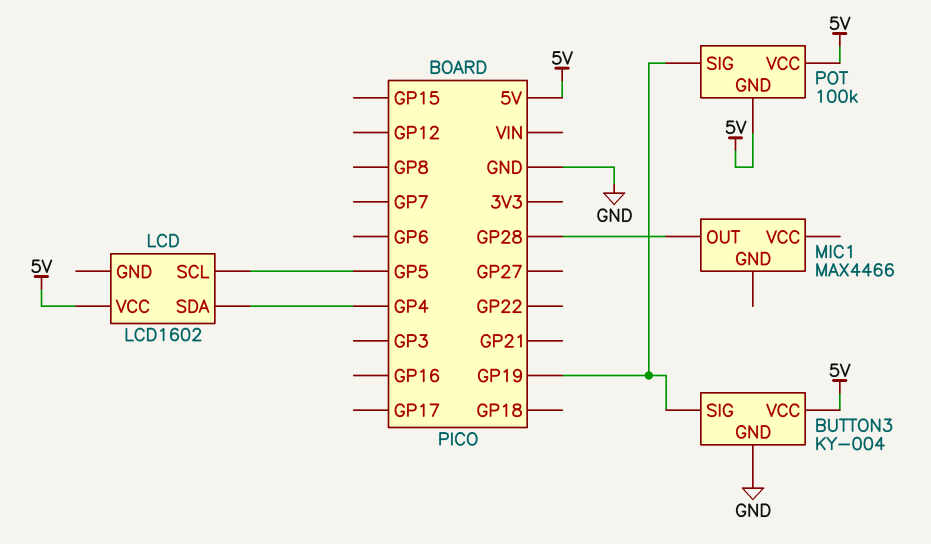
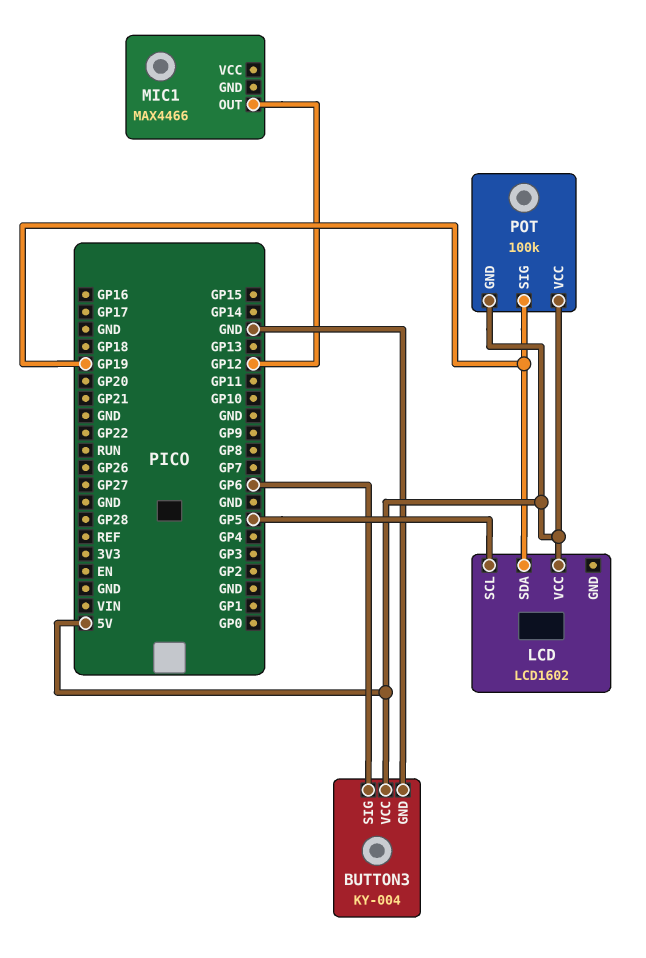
BUTTON3 pin SIG: GP19 -> GP6
LCD pin SDA: GP4 -> GP19
MIC1 pin OUT: GP28 -> GP12

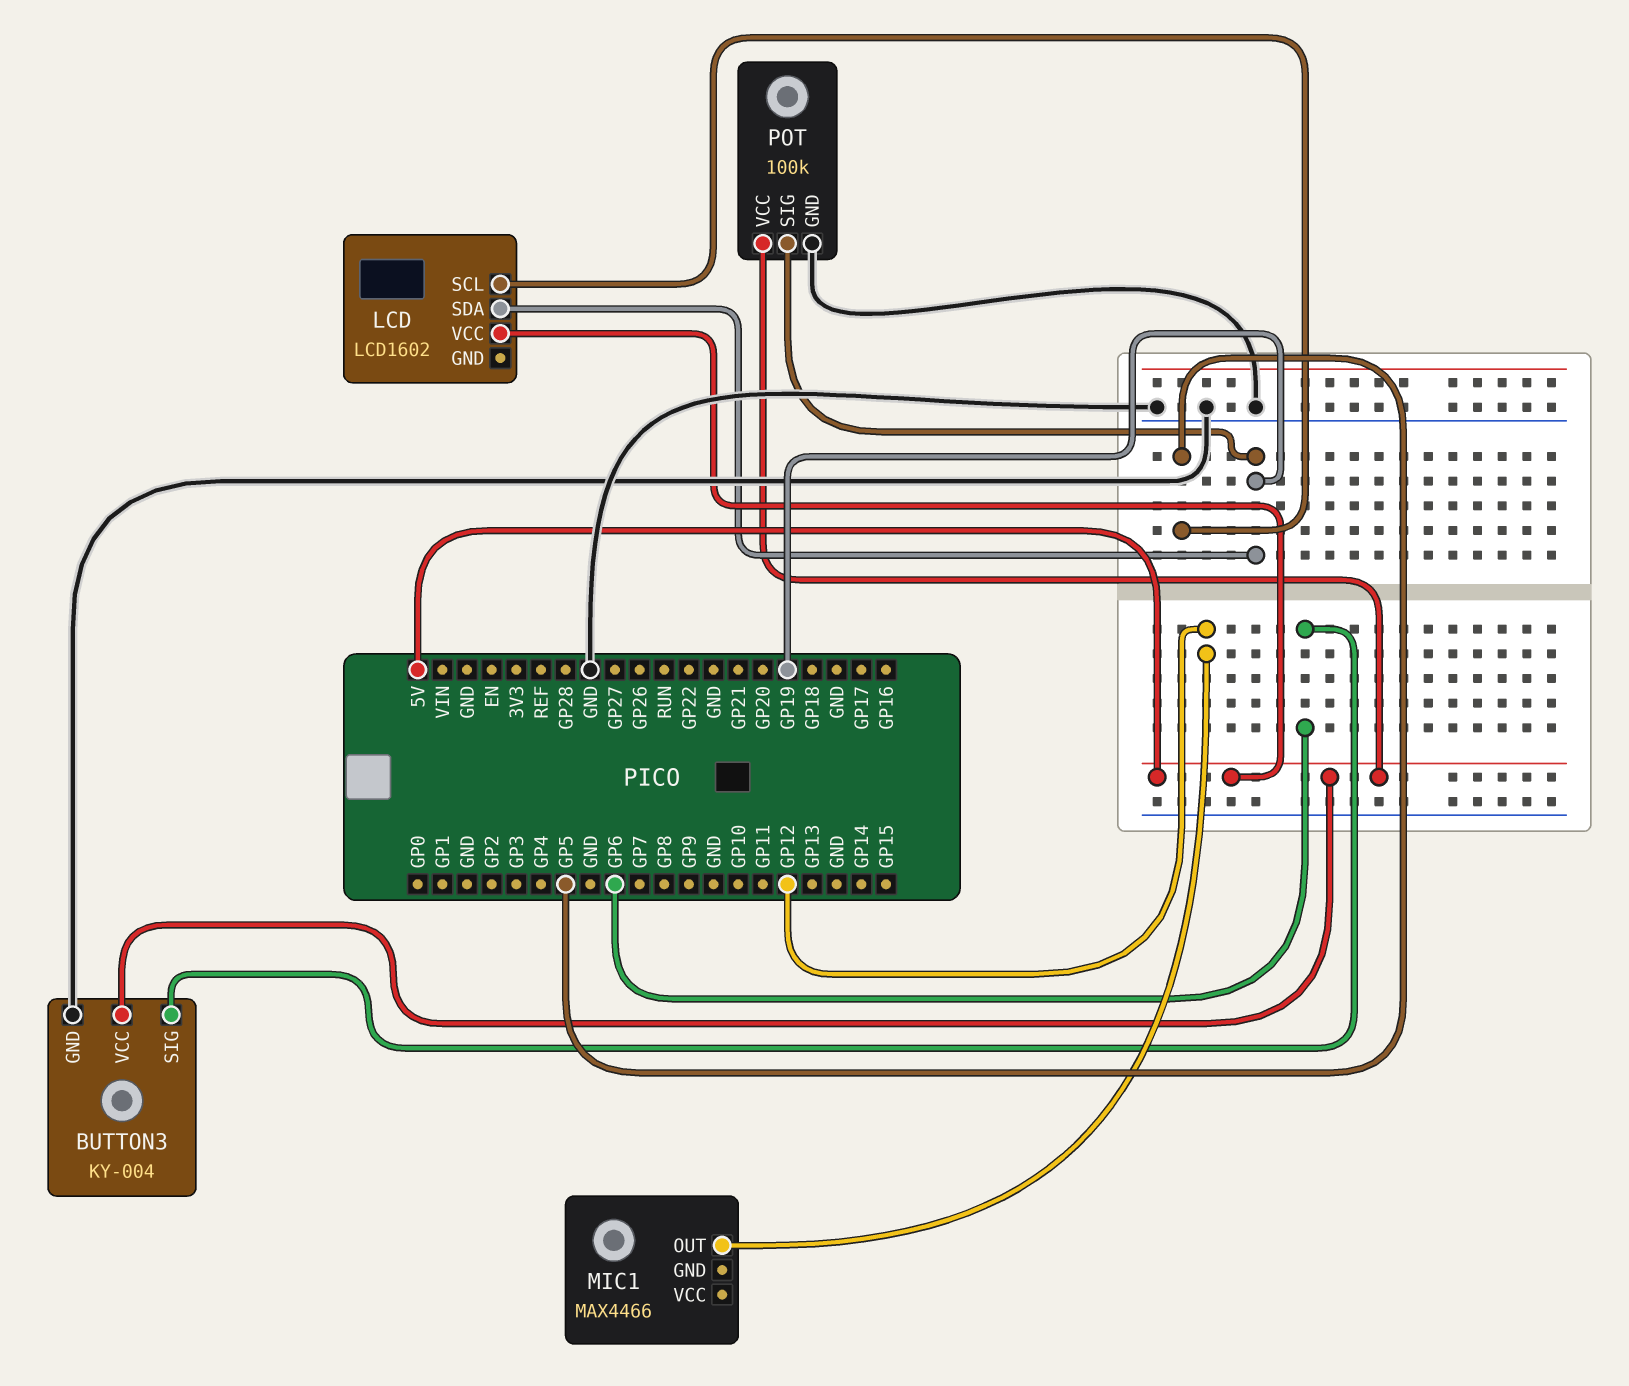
POT pin GND: 5V -> GND

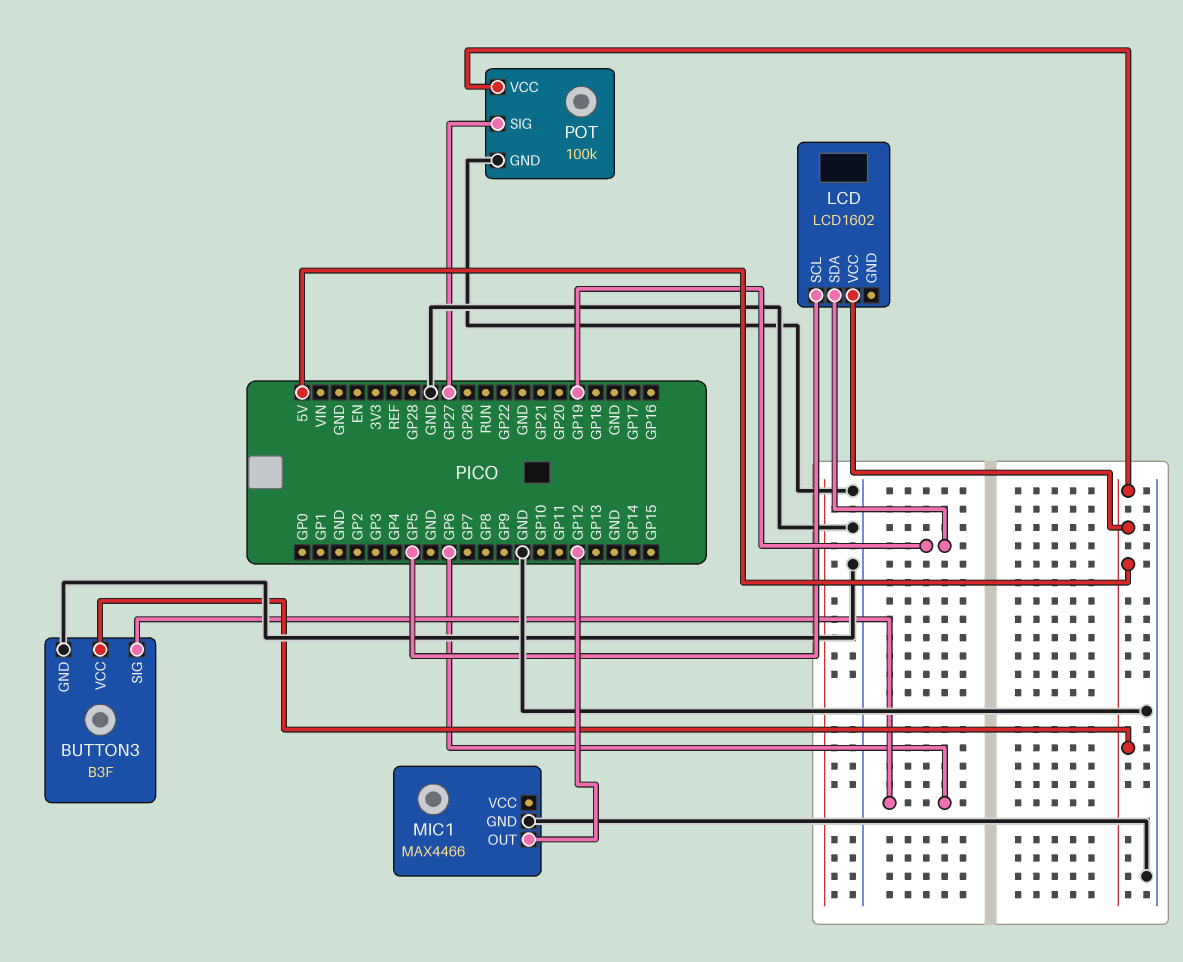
BUTTON3: KY-004 -> B3F
MIC1 pin GND: none -> GND
POT pin SIG: GP19 -> GP27

